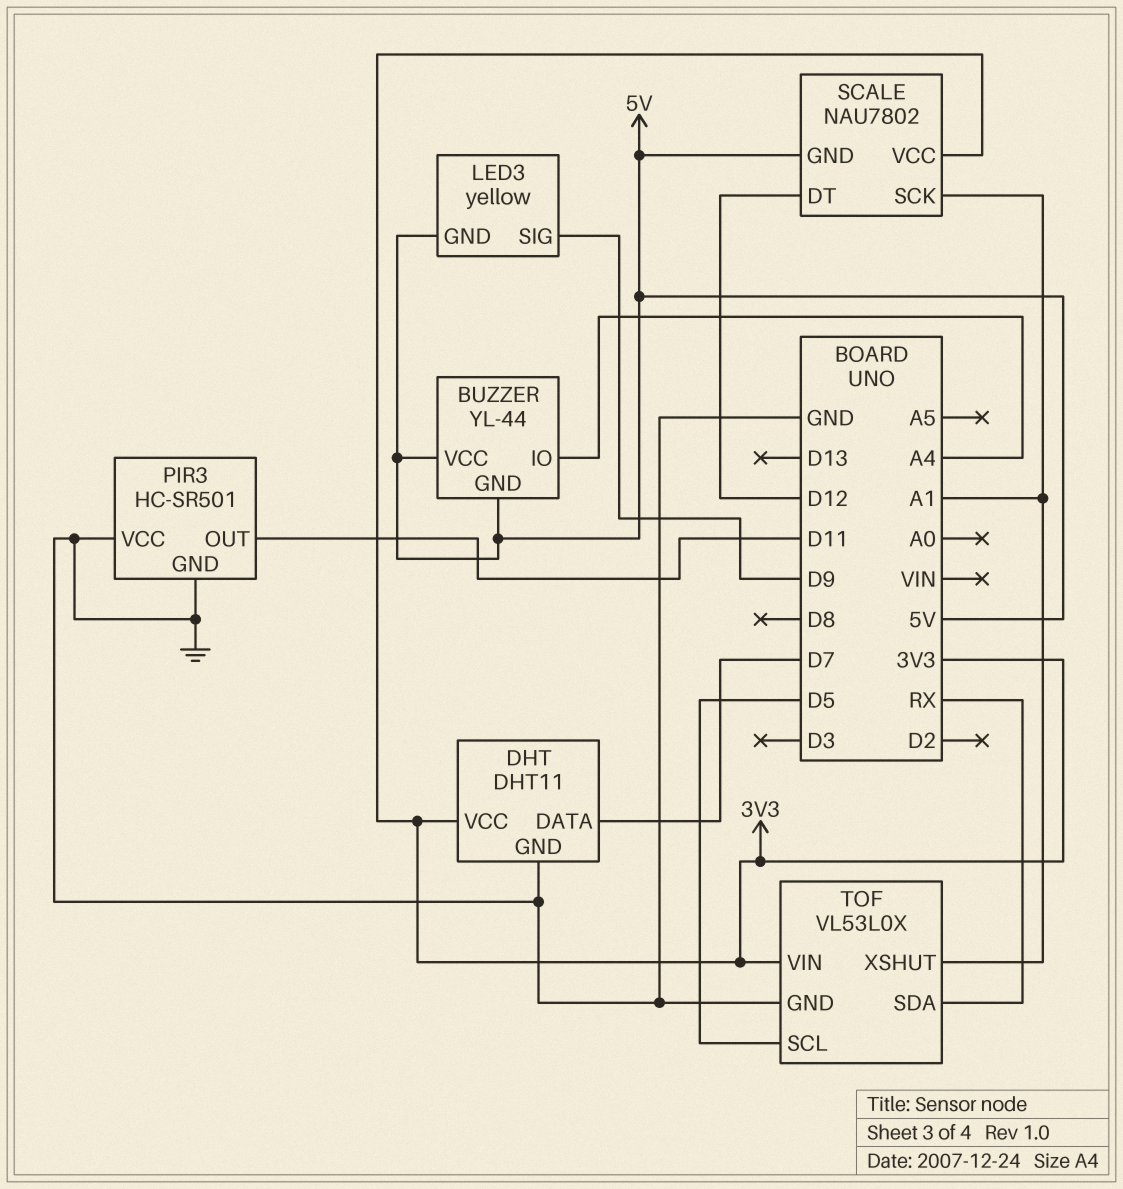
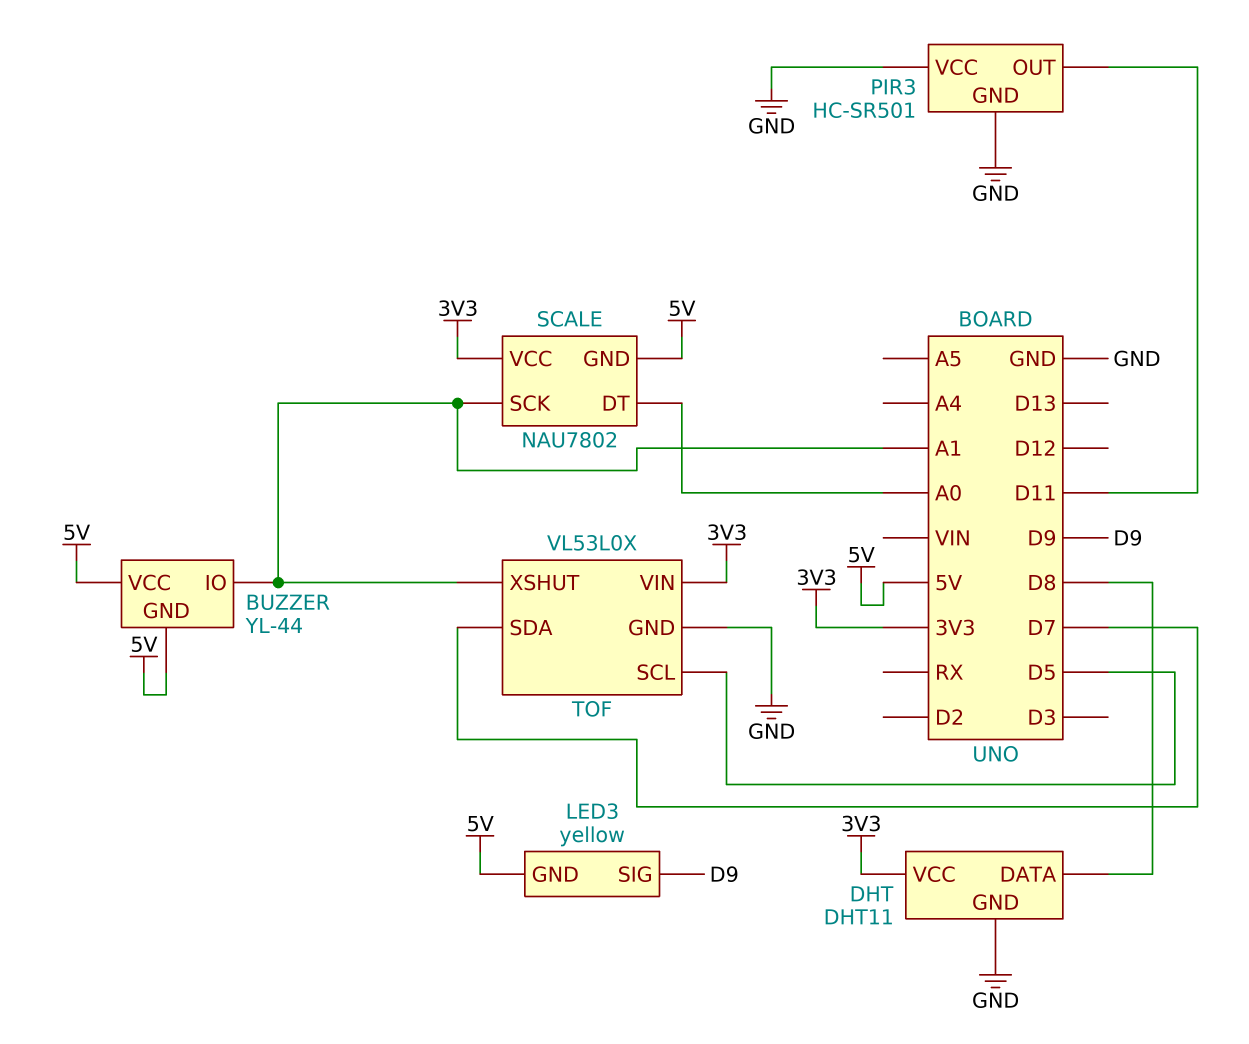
BUZZER pin IO: A4 -> A1
DHT pin DATA: D7 -> D8
SCALE pin DT: D12 -> A0
TOF pin SDA: RX -> D7

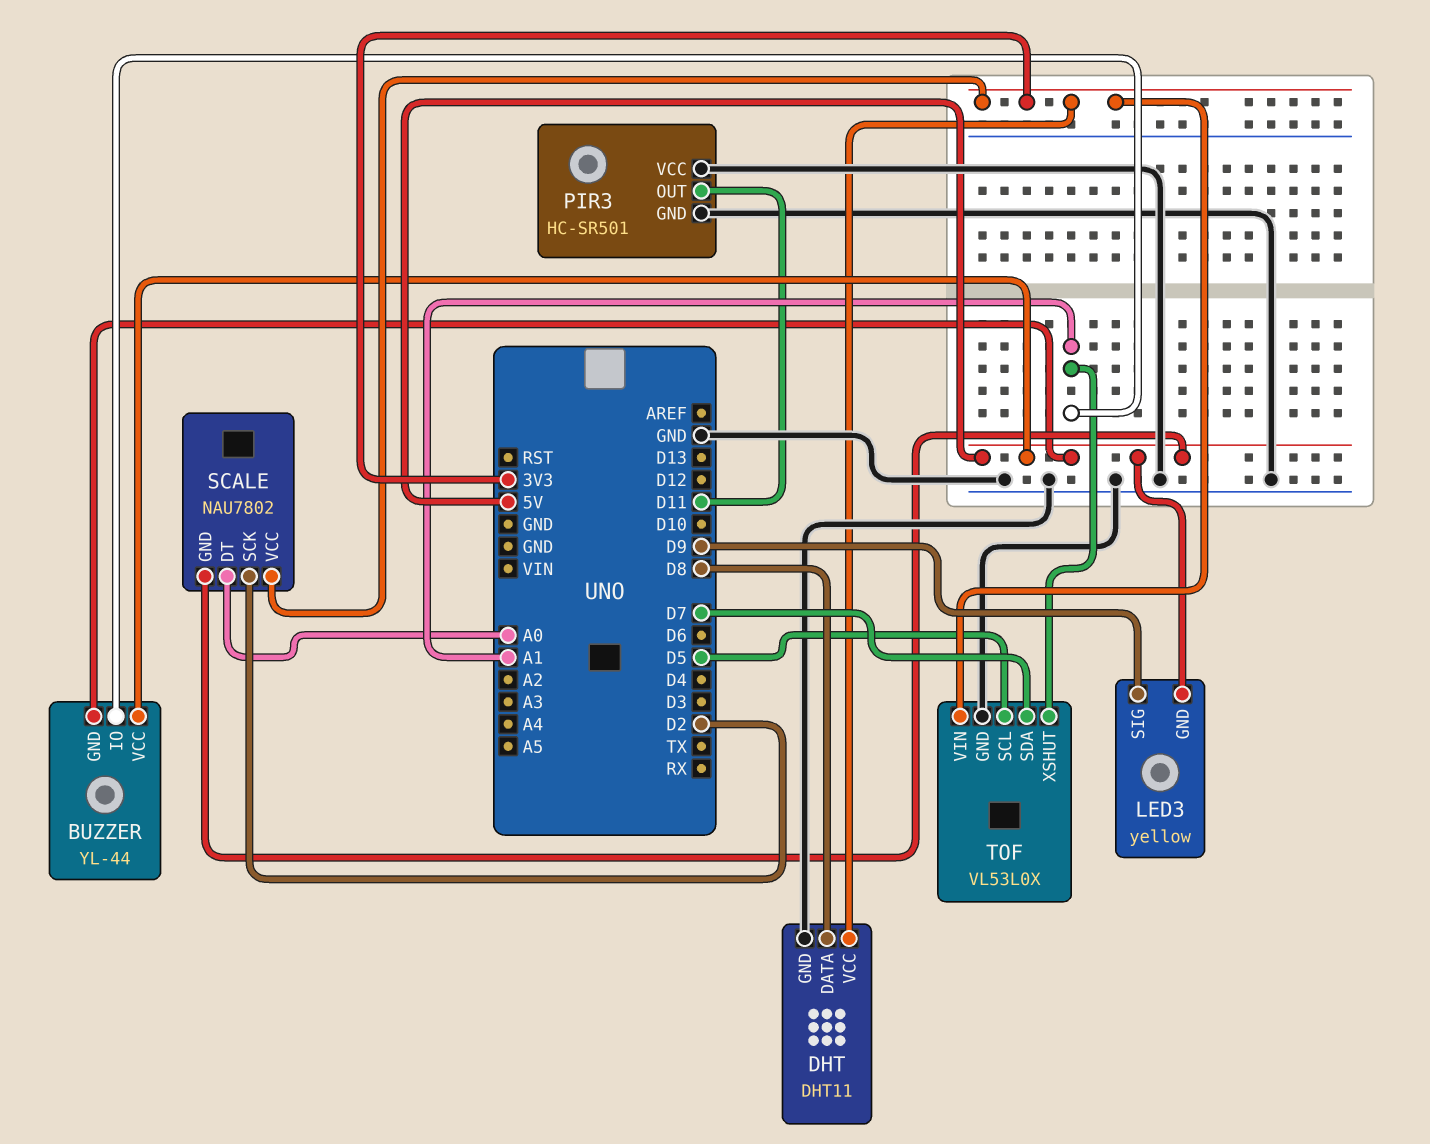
SCALE pin SCK: A1 -> D2

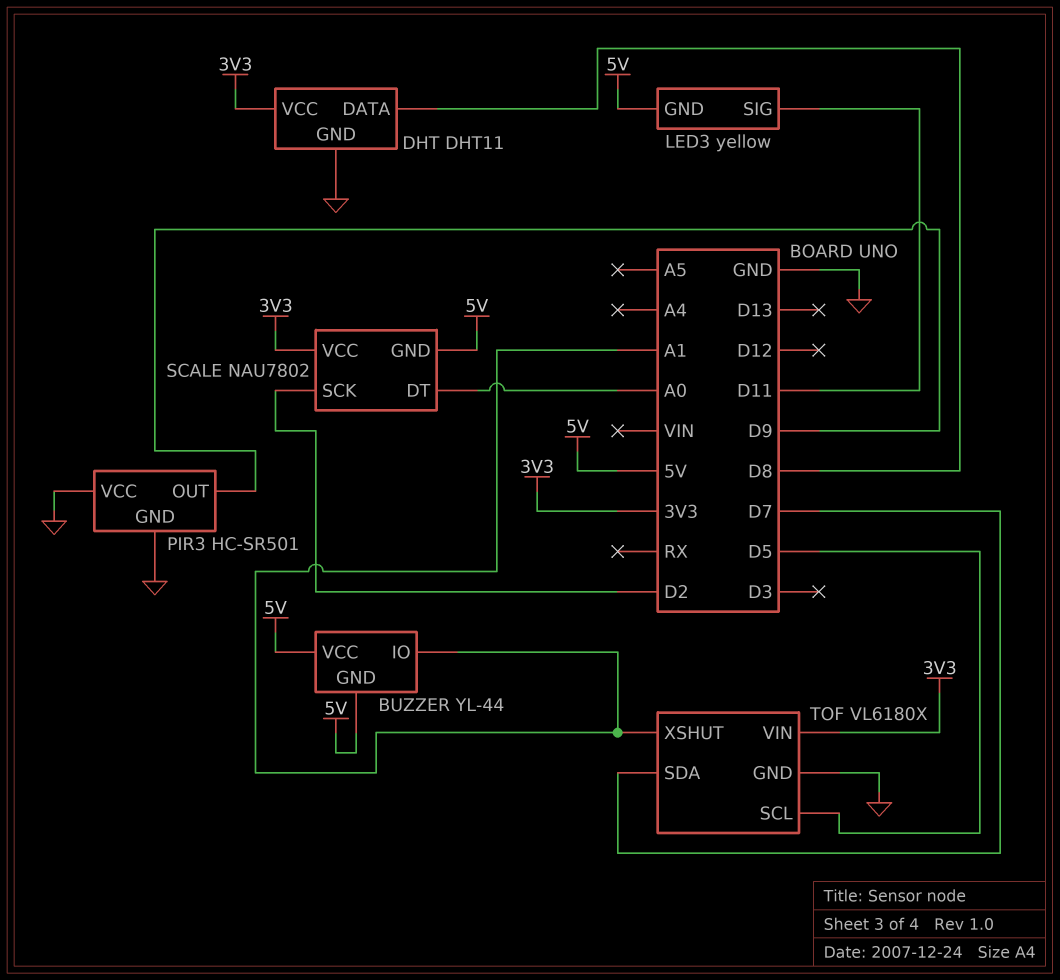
LED3 pin SIG: D9 -> D11
PIR3 pin OUT: D11 -> D9
TOF: VL53L0X -> VL6180X

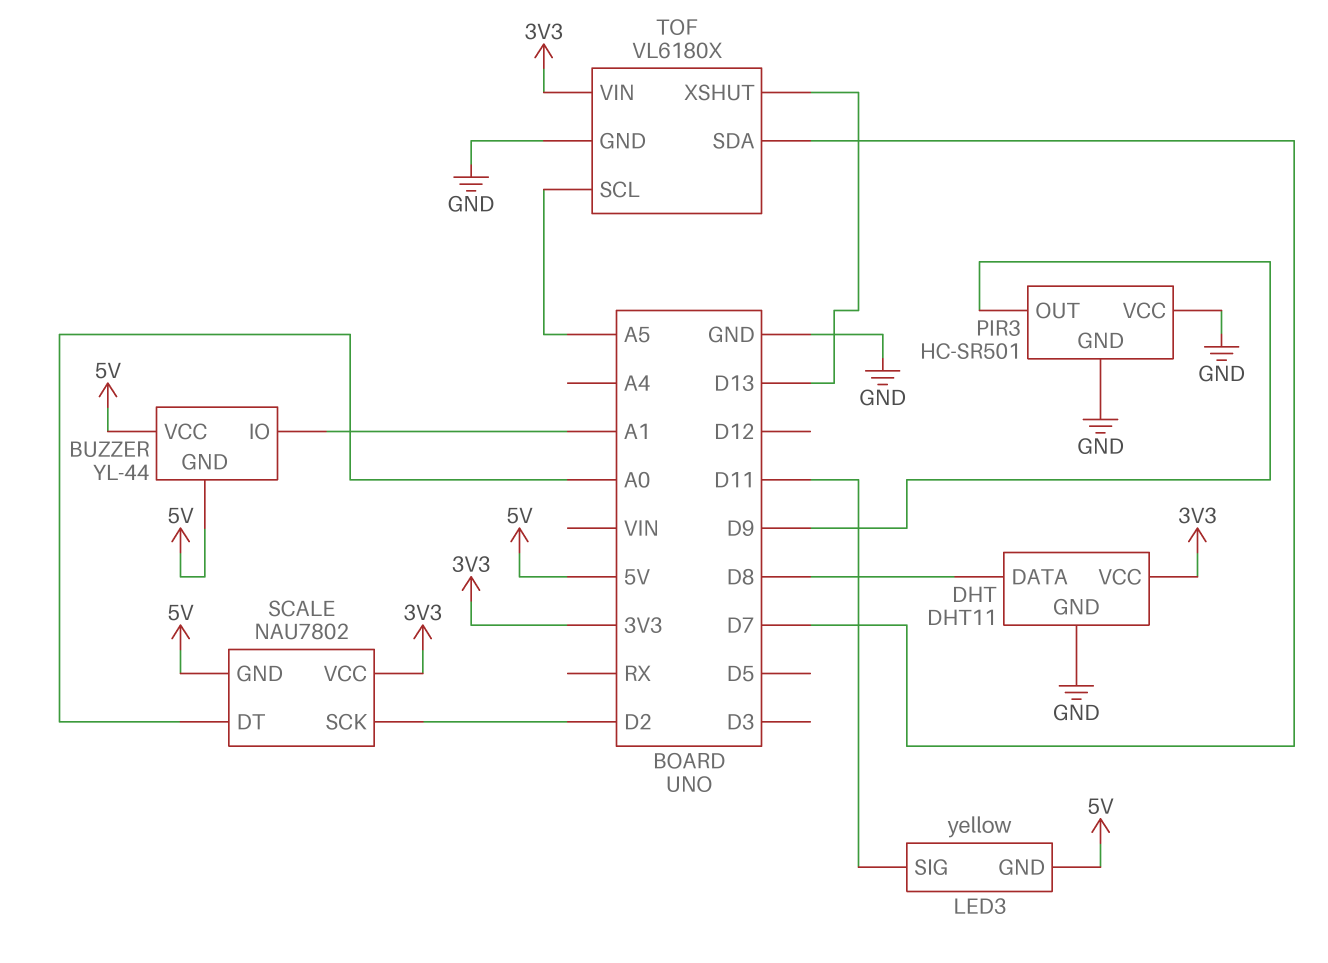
TOF pin SCL: D5 -> A5
TOF pin XSHUT: A1 -> D13

